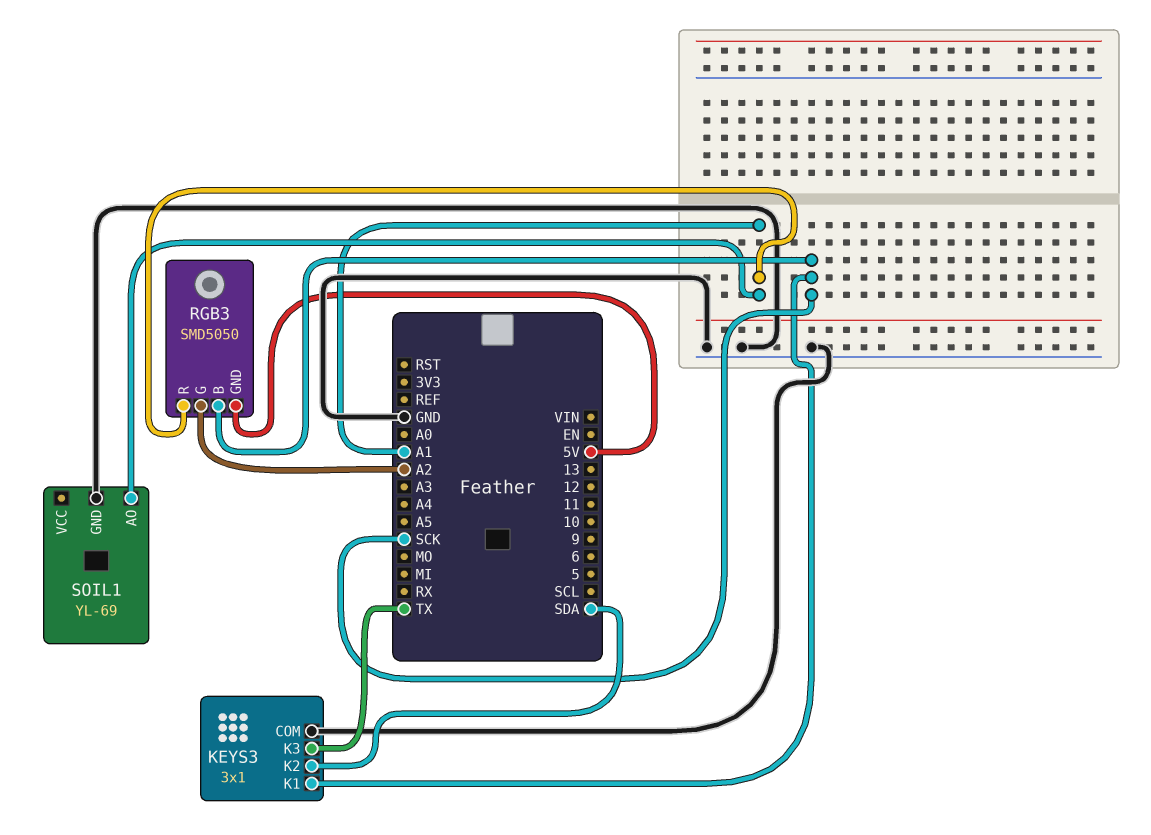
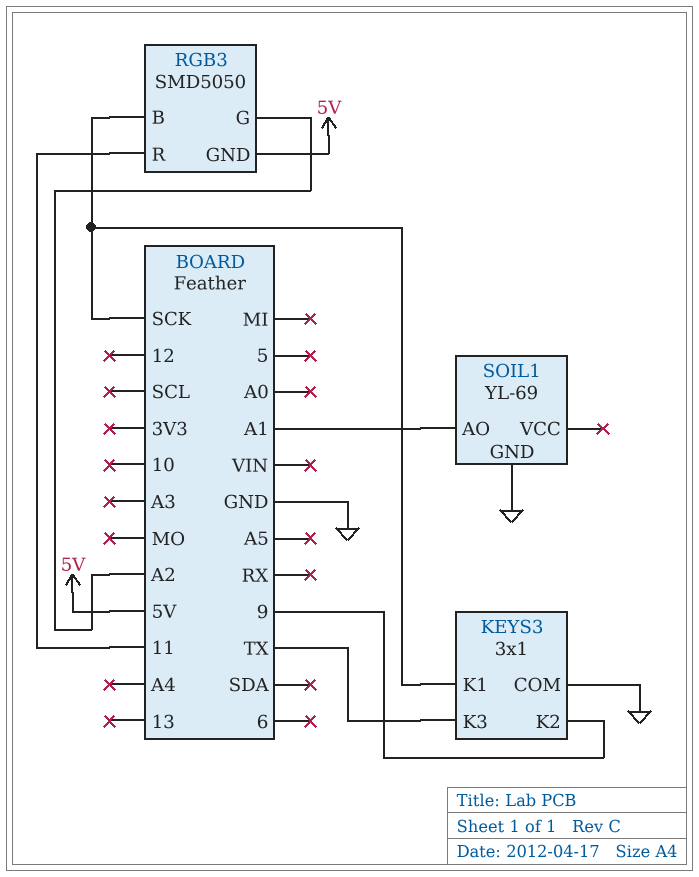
KEYS3 pin K2: SDA -> 9
RGB3 pin R: A1 -> 11

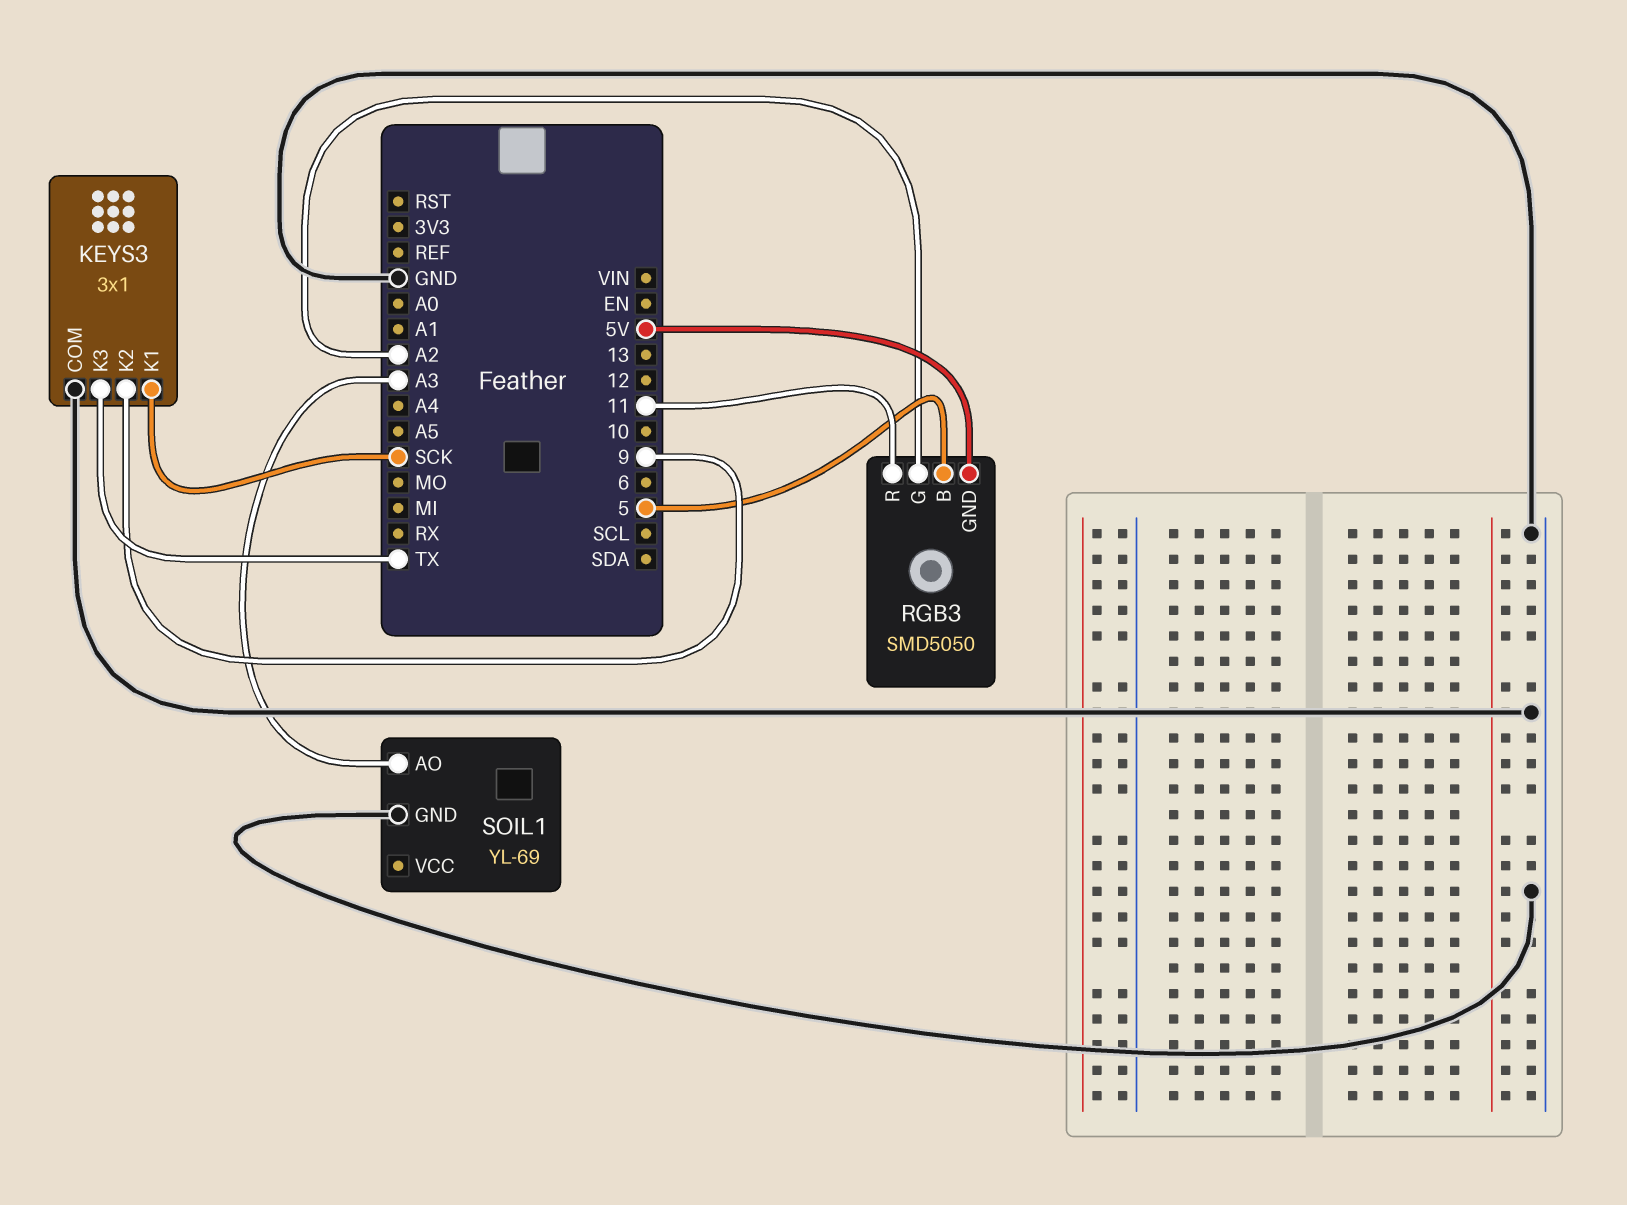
RGB3 pin B: SCK -> 5
SOIL1 pin AO: A1 -> A3

